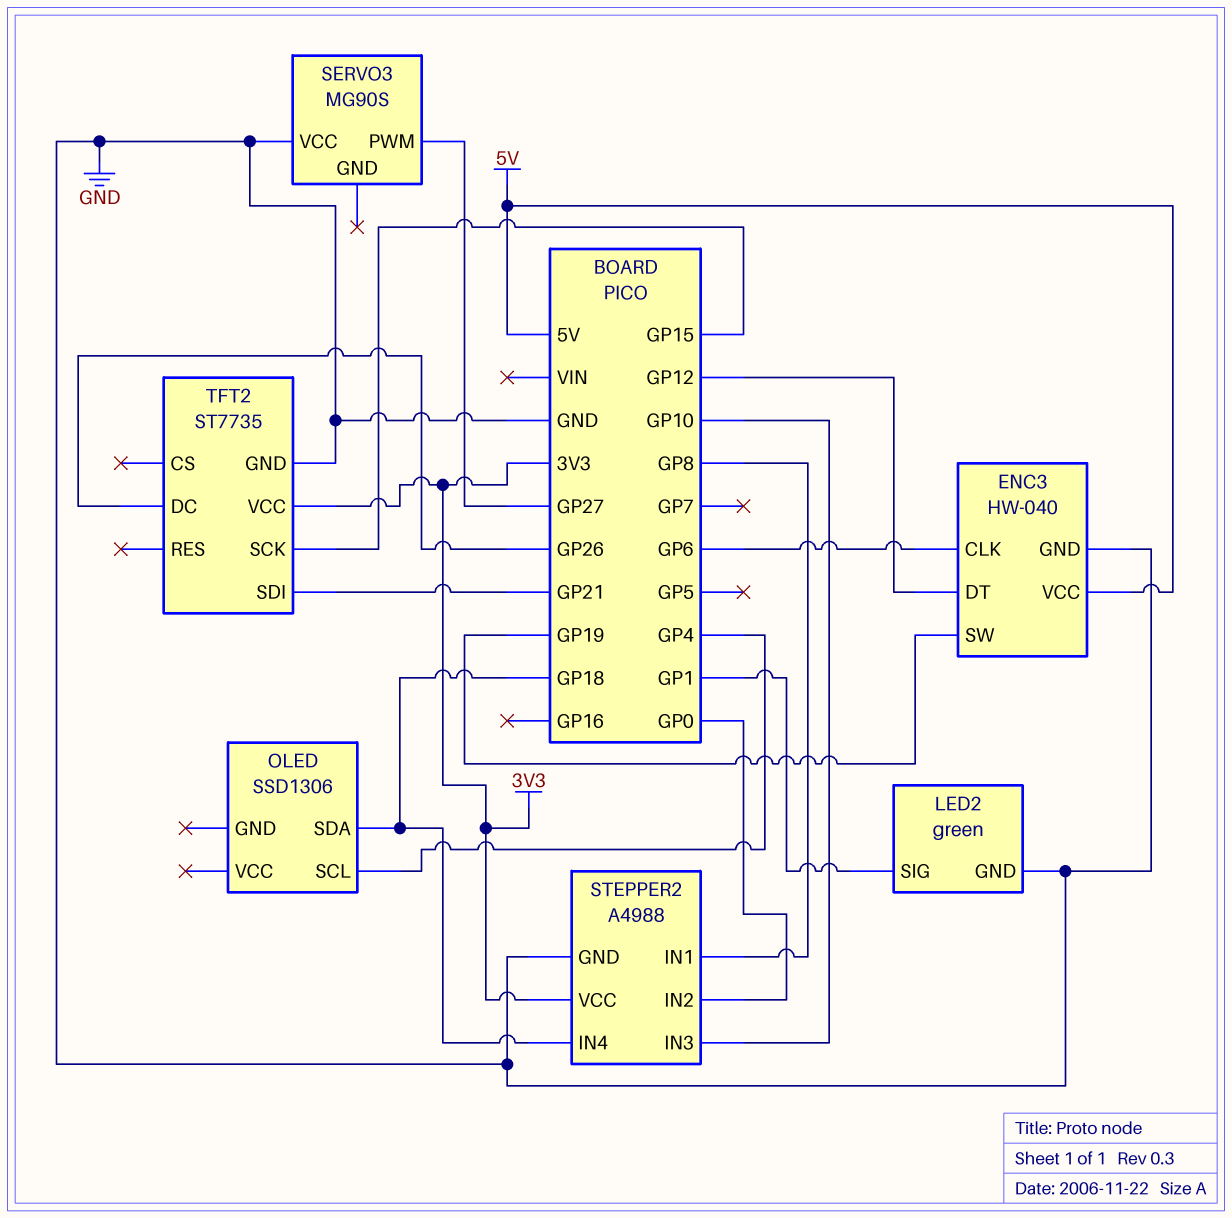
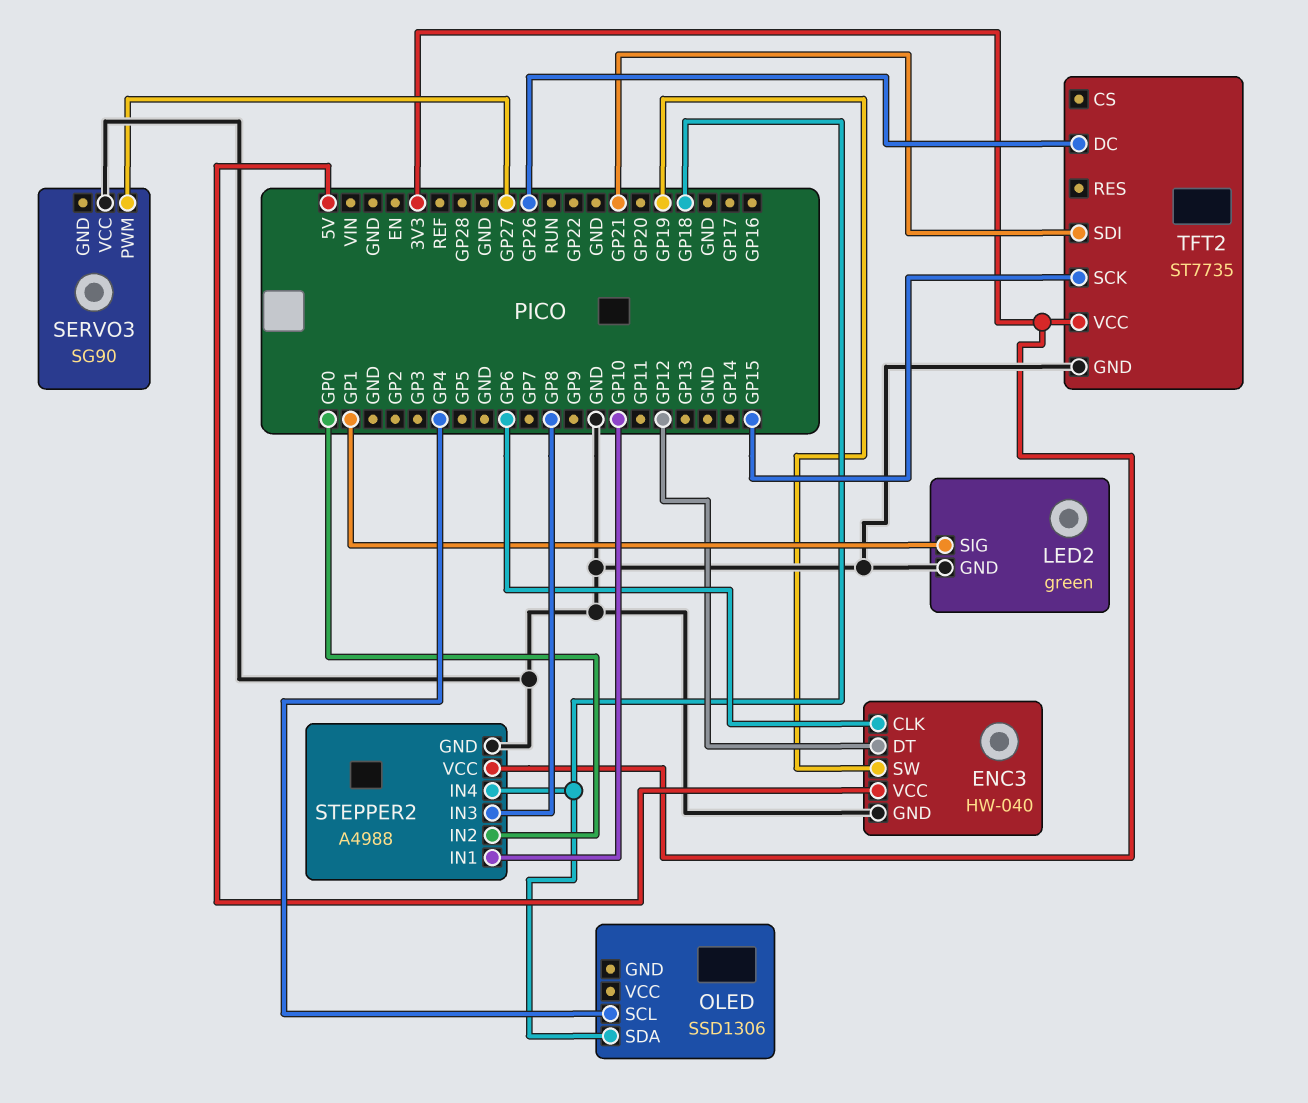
SERVO3: MG90S -> SG90
STEPPER2 pin IN1: GP8 -> GP10
STEPPER2 pin IN3: GP10 -> GP8

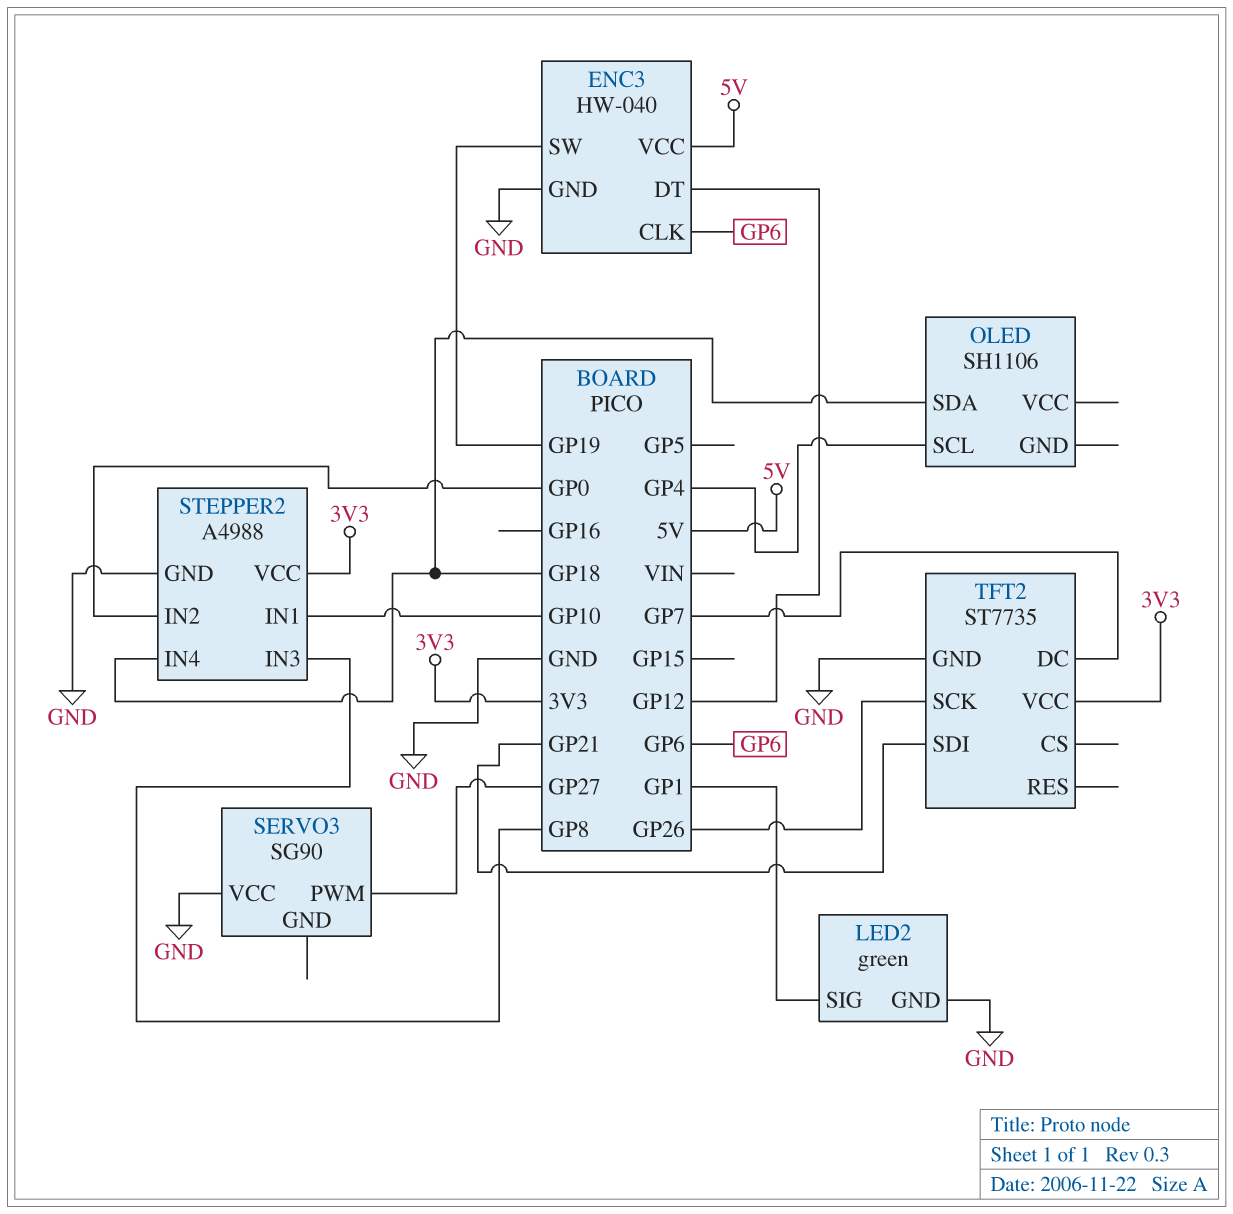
OLED: SSD1306 -> SH1106
TFT2 pin DC: GP26 -> GP7
TFT2 pin SCK: GP15 -> GP26

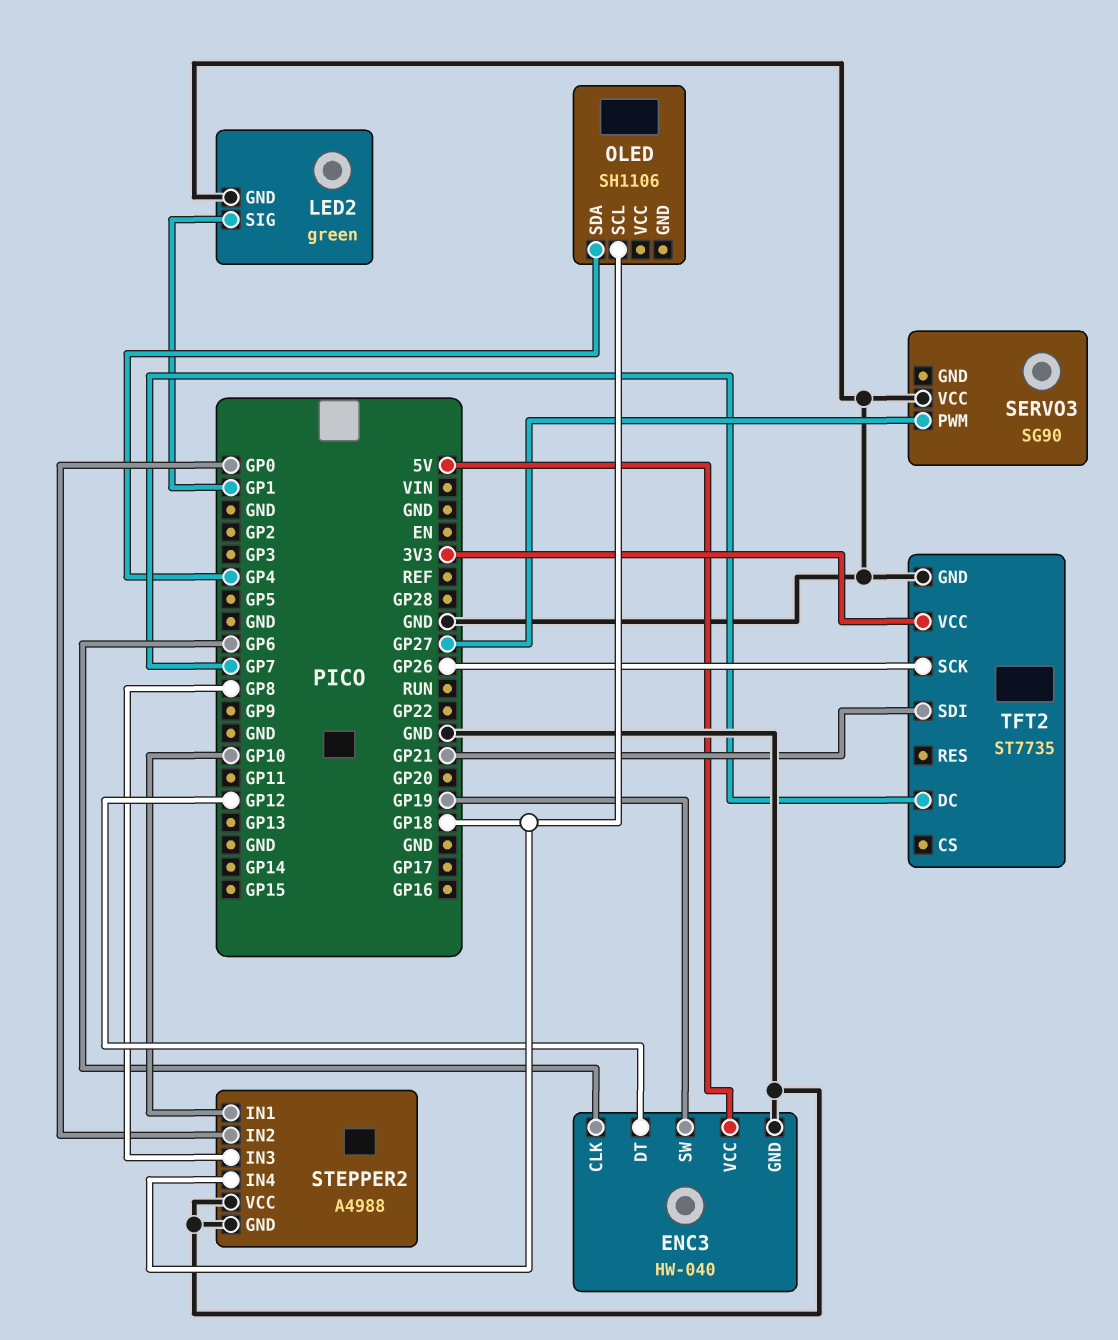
OLED pin SCL: GP4 -> GP18
OLED pin SDA: GP18 -> GP4
STEPPER2 pin VCC: 3V3 -> GND

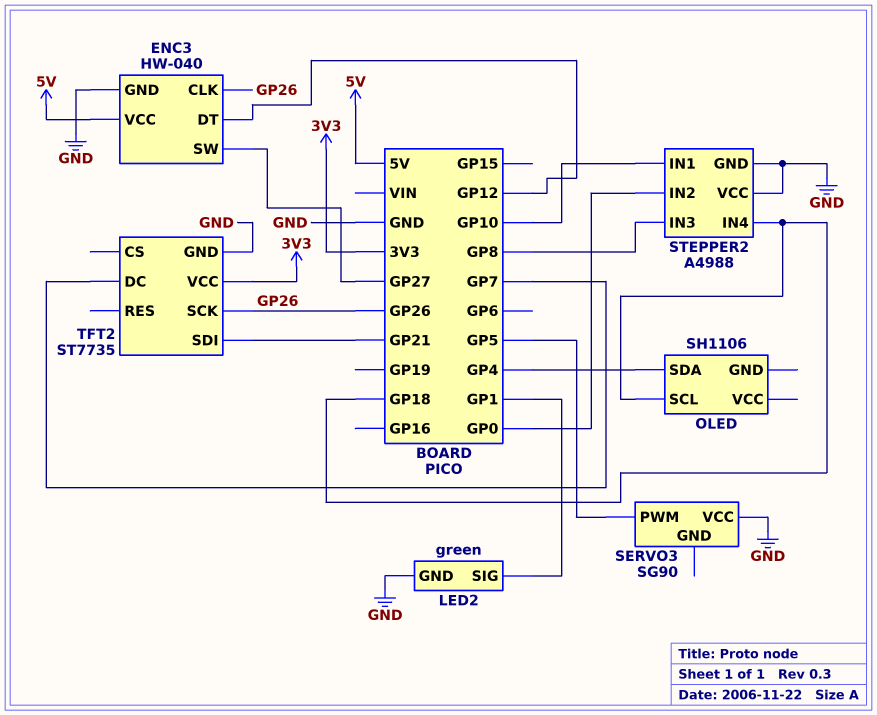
ENC3 pin CLK: GP6 -> GP26
ENC3 pin SW: GP19 -> GP27
SERVO3 pin PWM: GP27 -> GP5

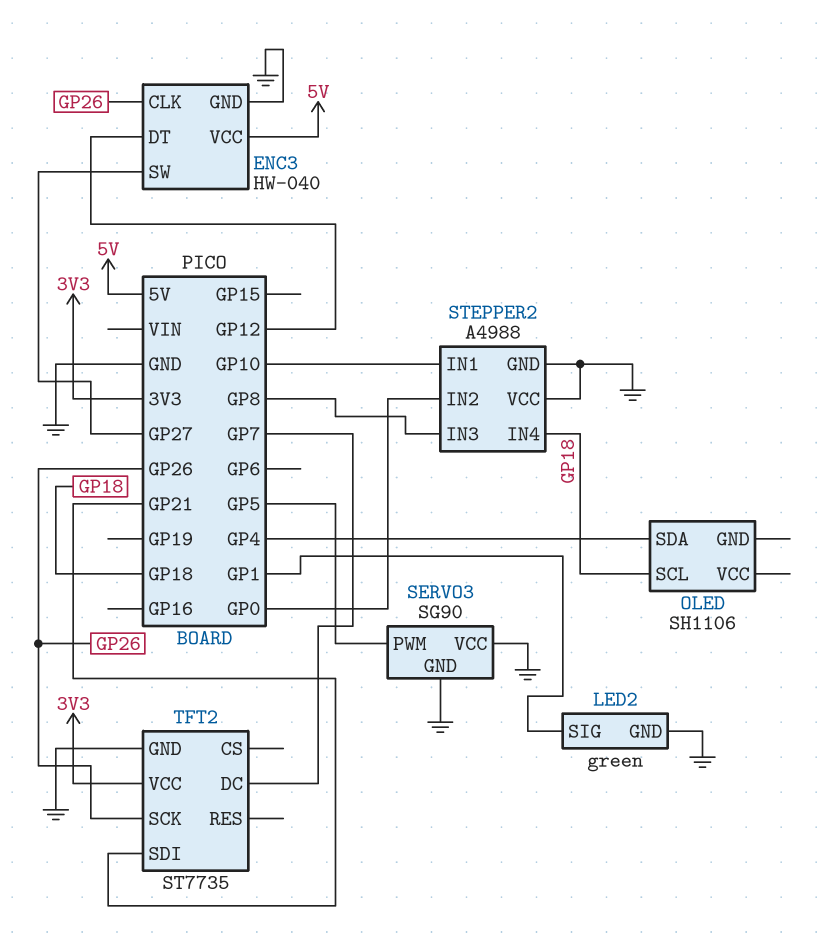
SERVO3 pin GND: none -> GND

